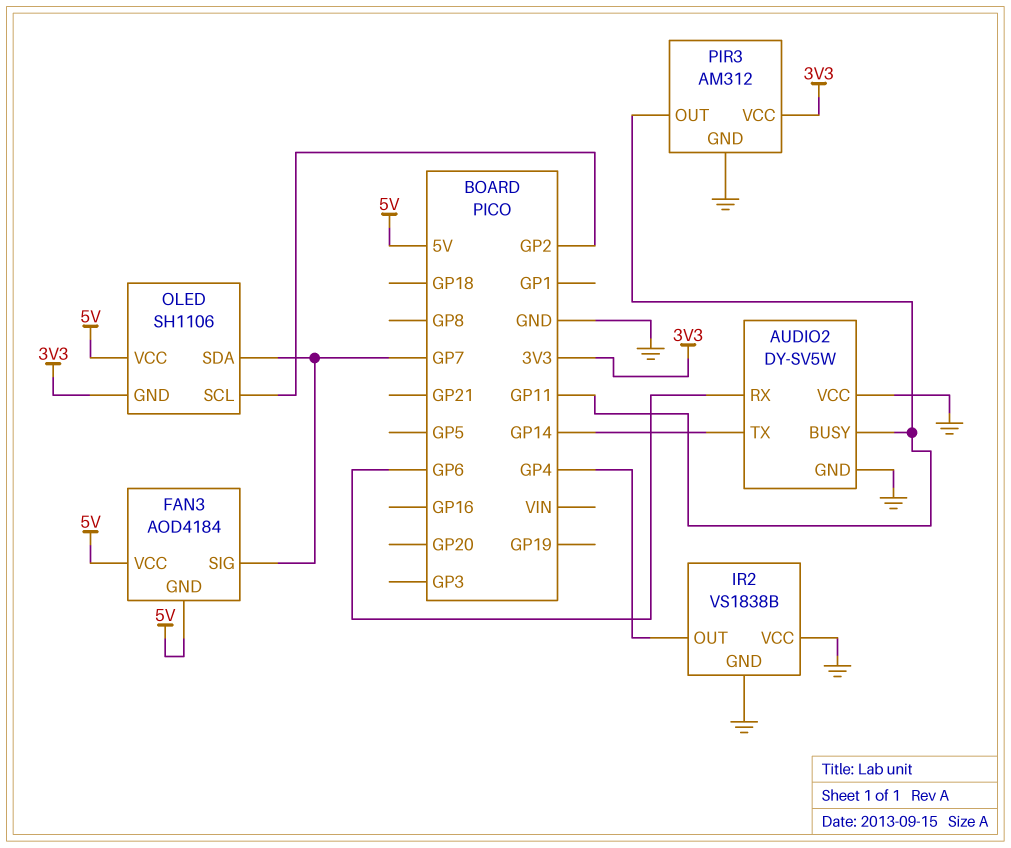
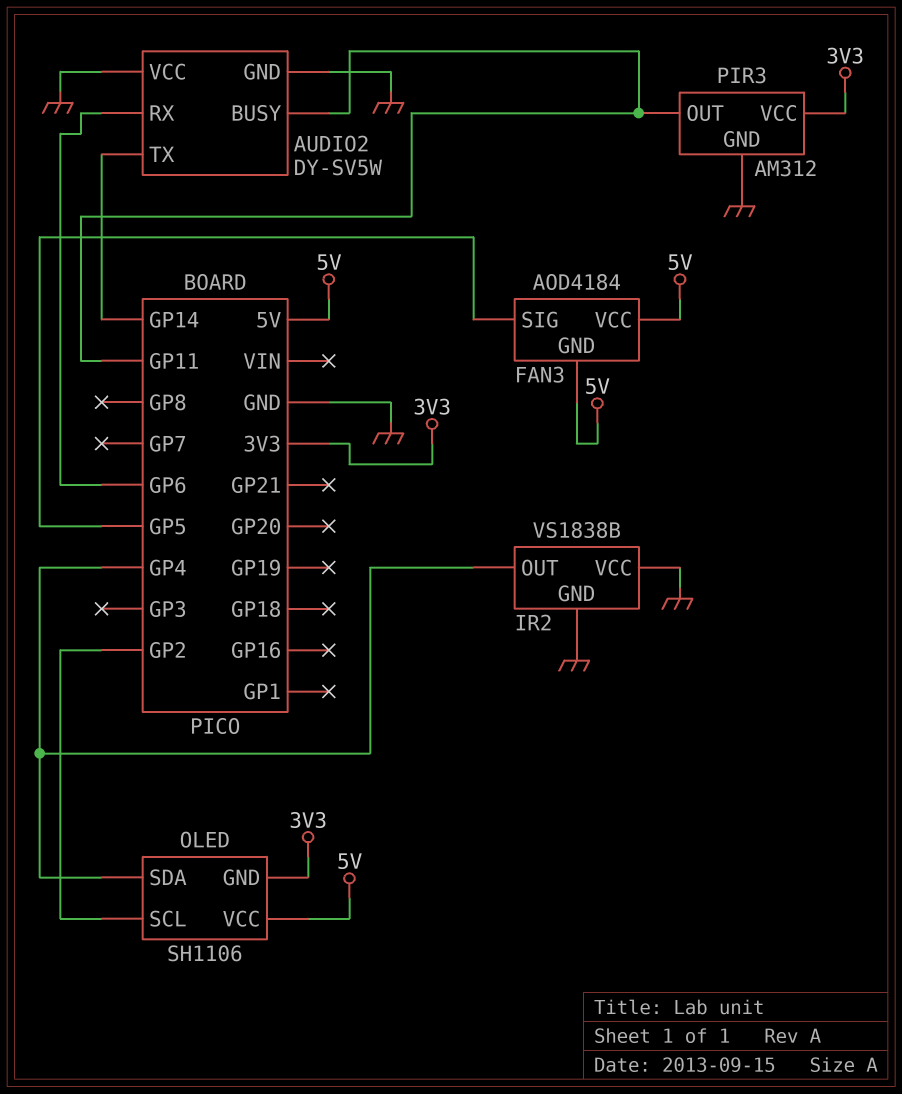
FAN3 pin SIG: GP7 -> GP5
OLED pin SDA: GP7 -> GP4

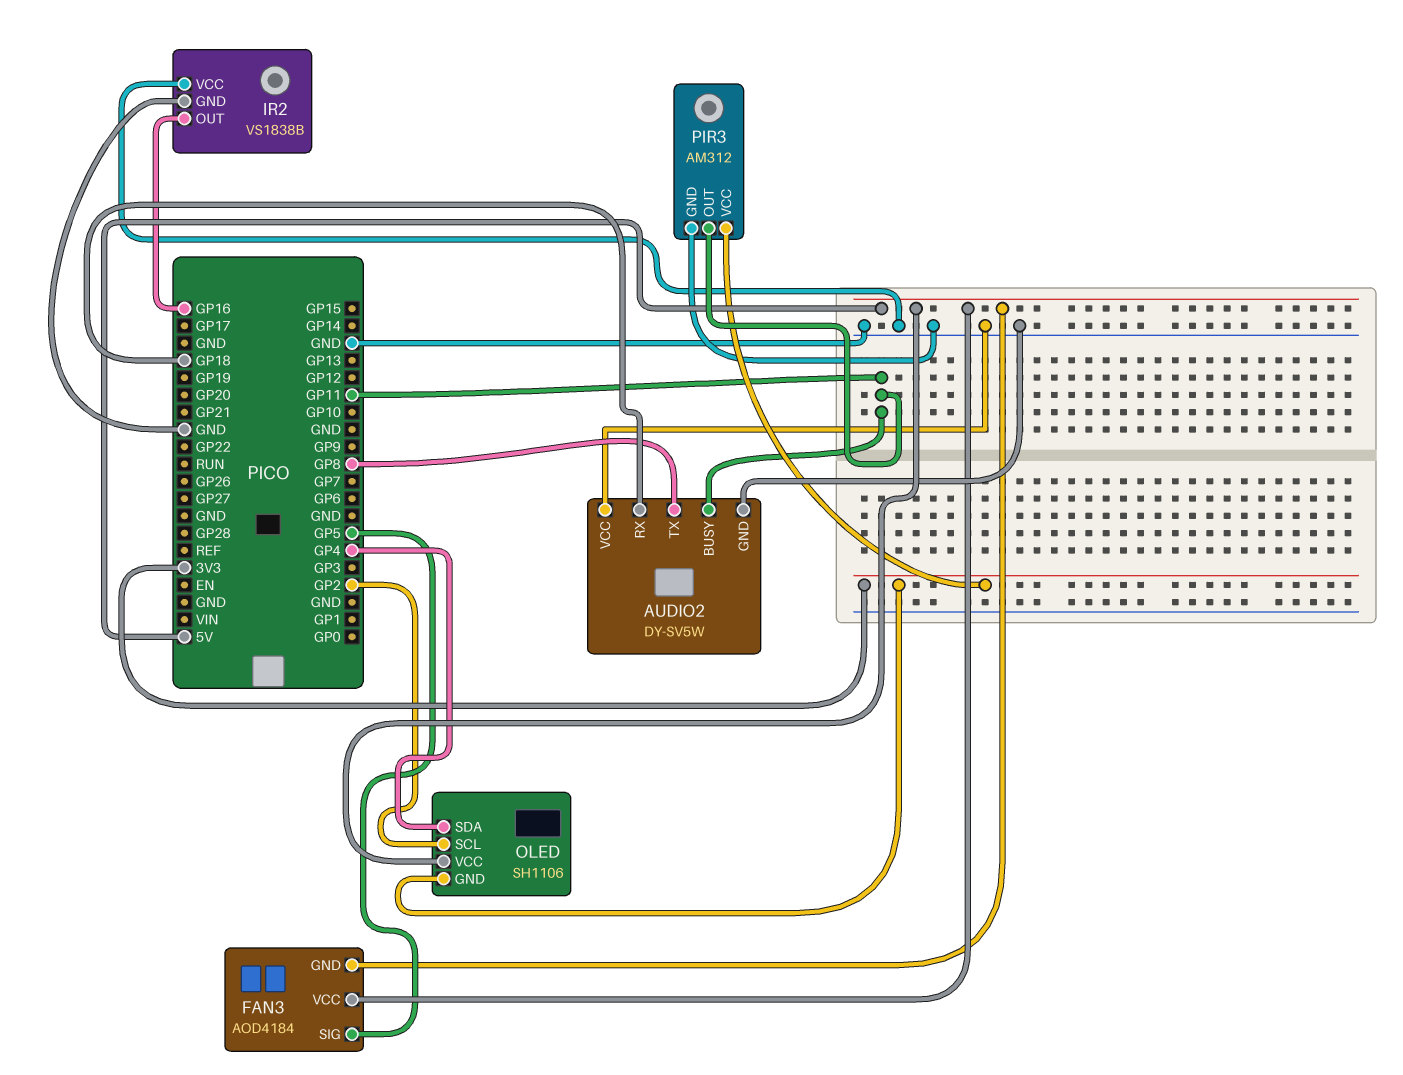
AUDIO2 pin RX: GP6 -> GP18
AUDIO2 pin TX: GP14 -> GP8
IR2 pin OUT: GP4 -> GP16

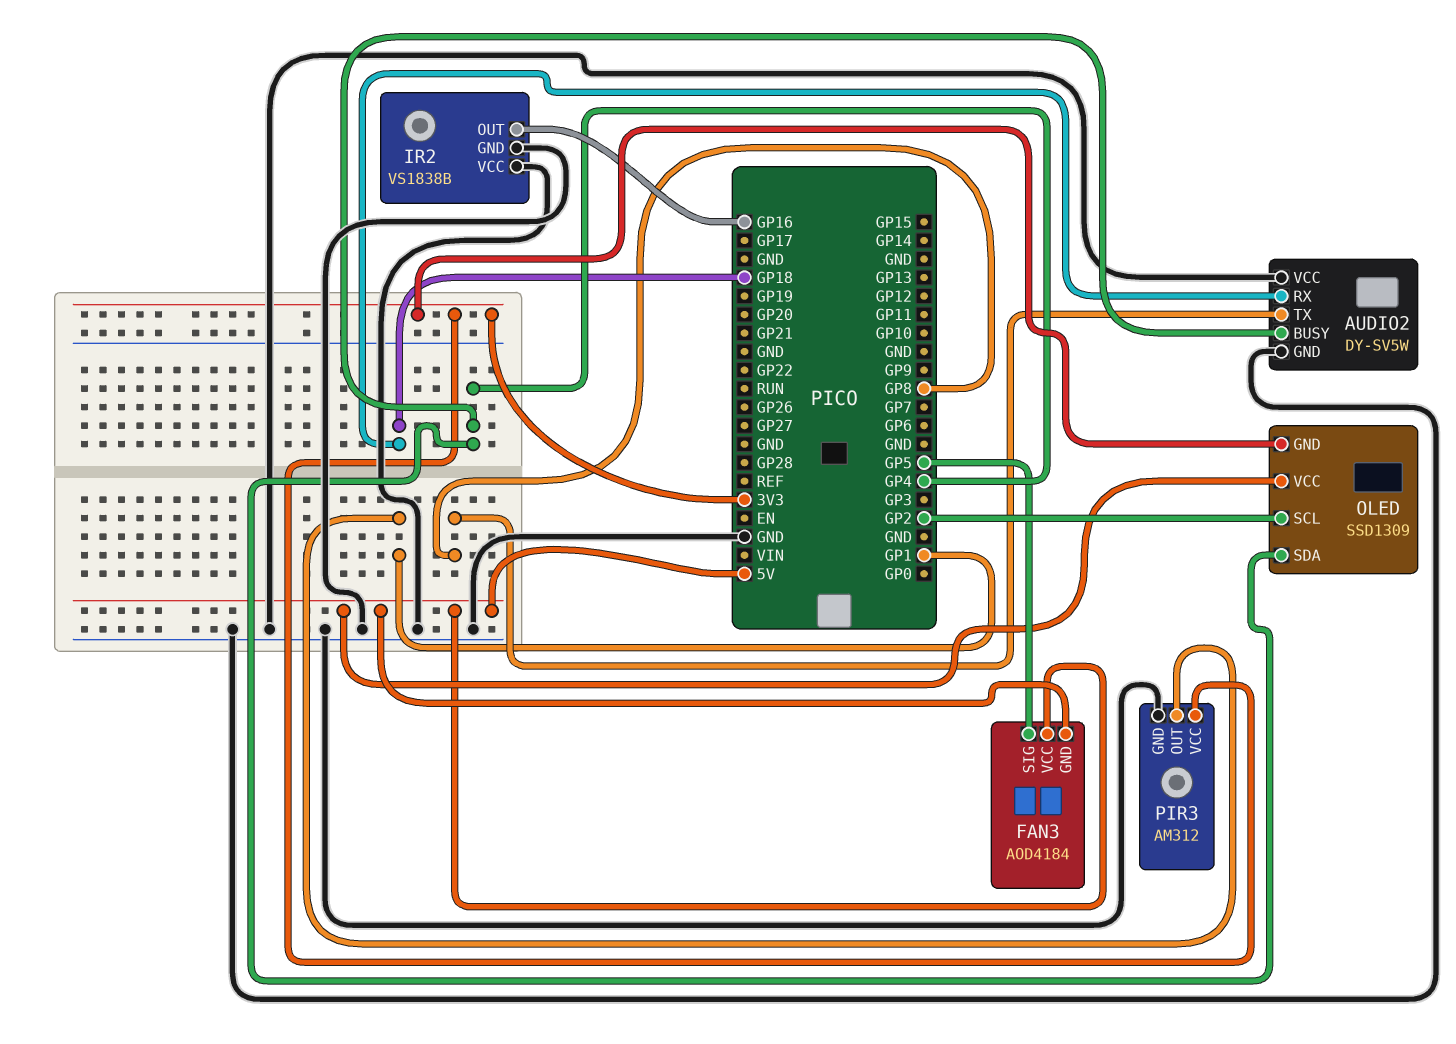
AUDIO2 pin BUSY: GP11 -> GP4
OLED: SH1106 -> SSD1309
PIR3 pin OUT: GP11 -> GP1

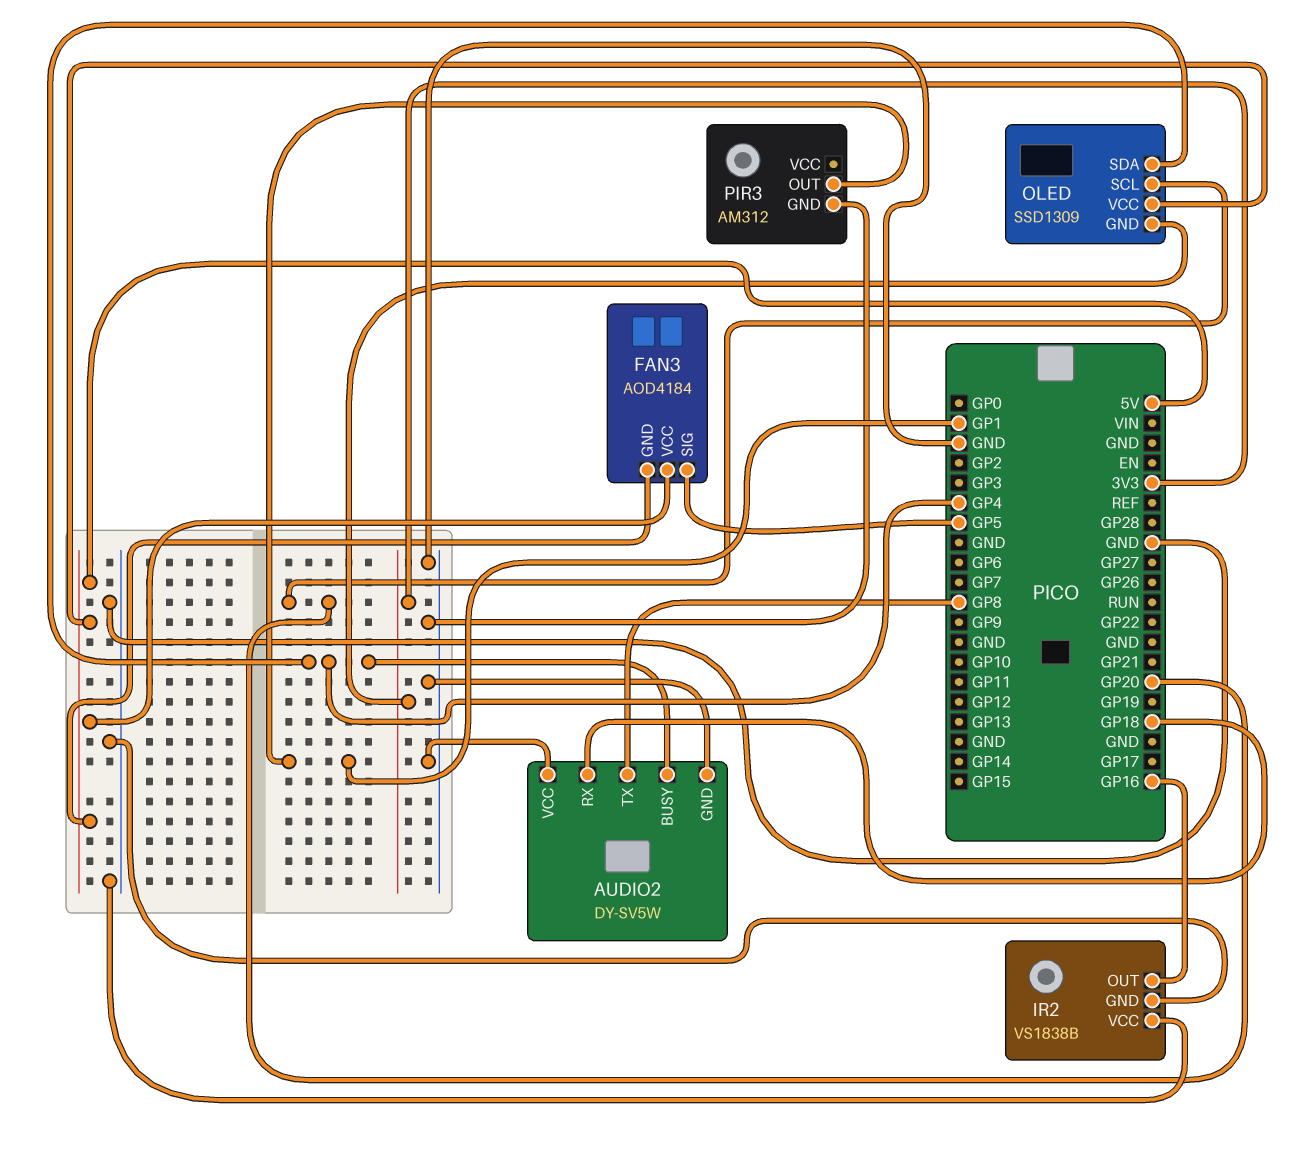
OLED pin SCL: GP2 -> GP20
PIR3 pin VCC: 3V3 -> none

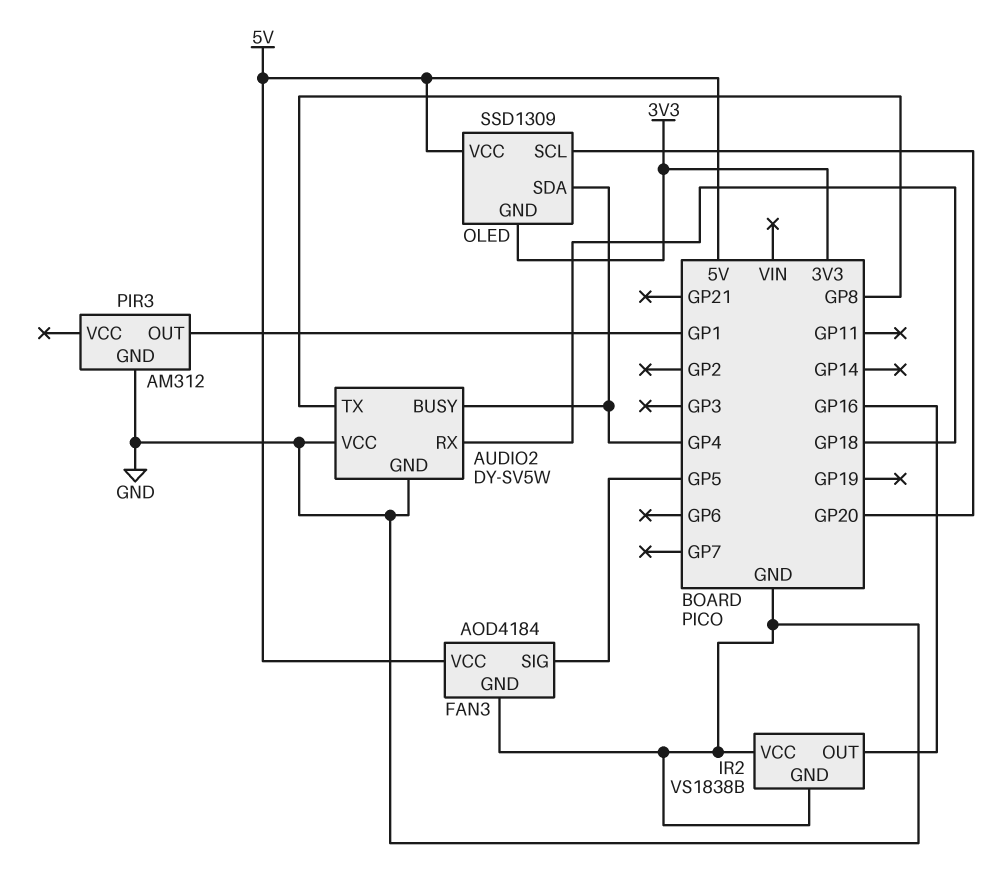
FAN3 pin GND: 5V -> GND

